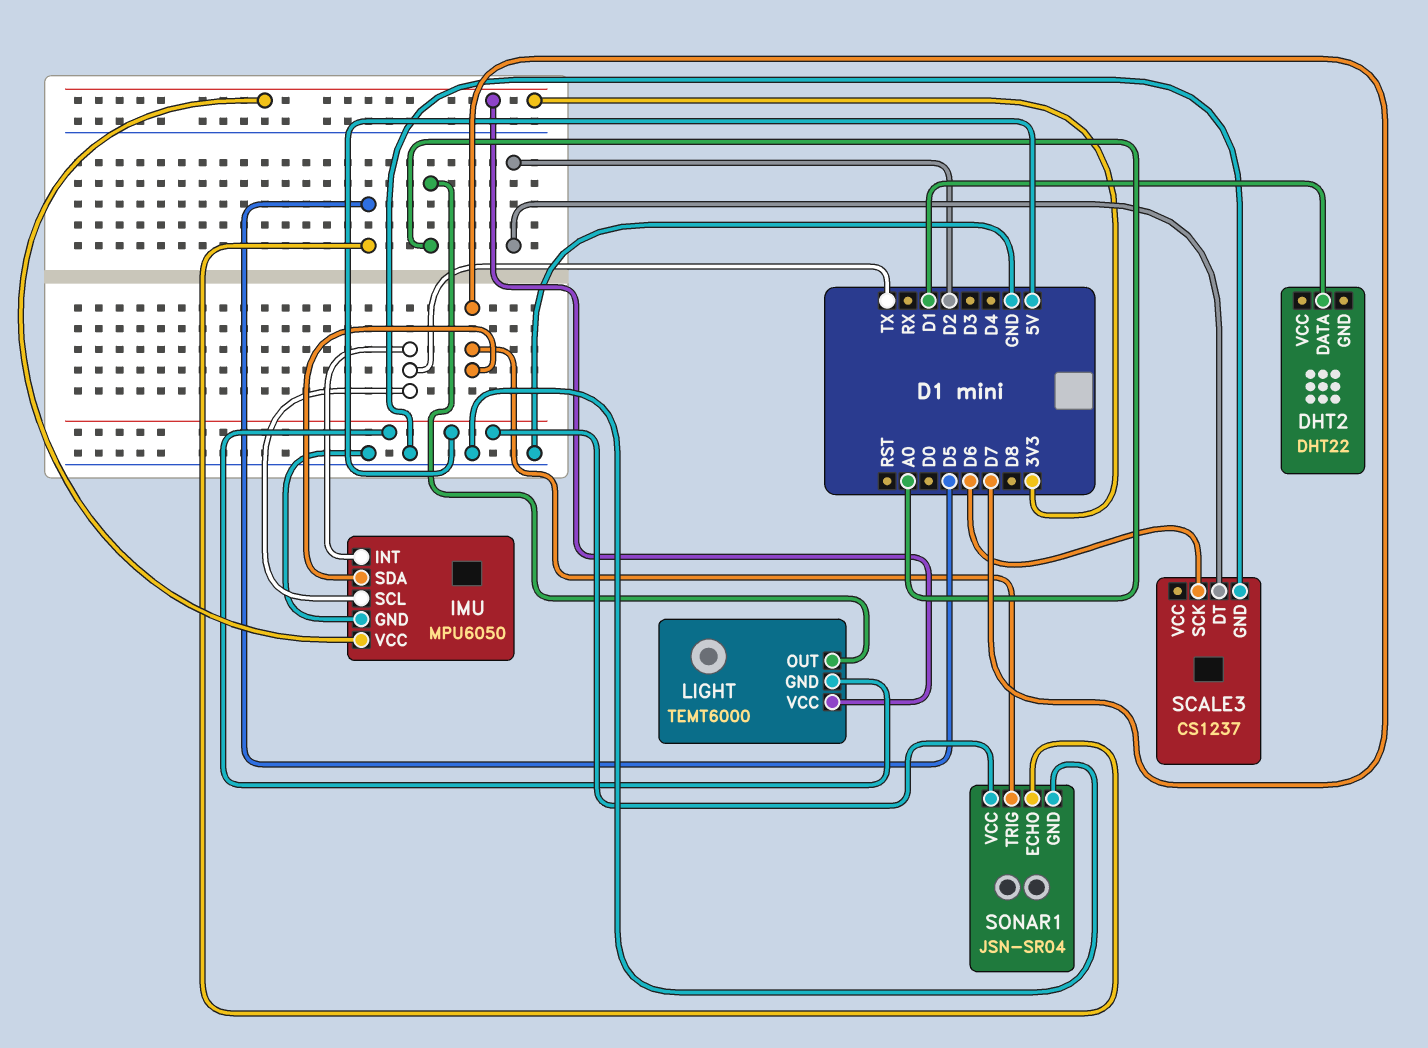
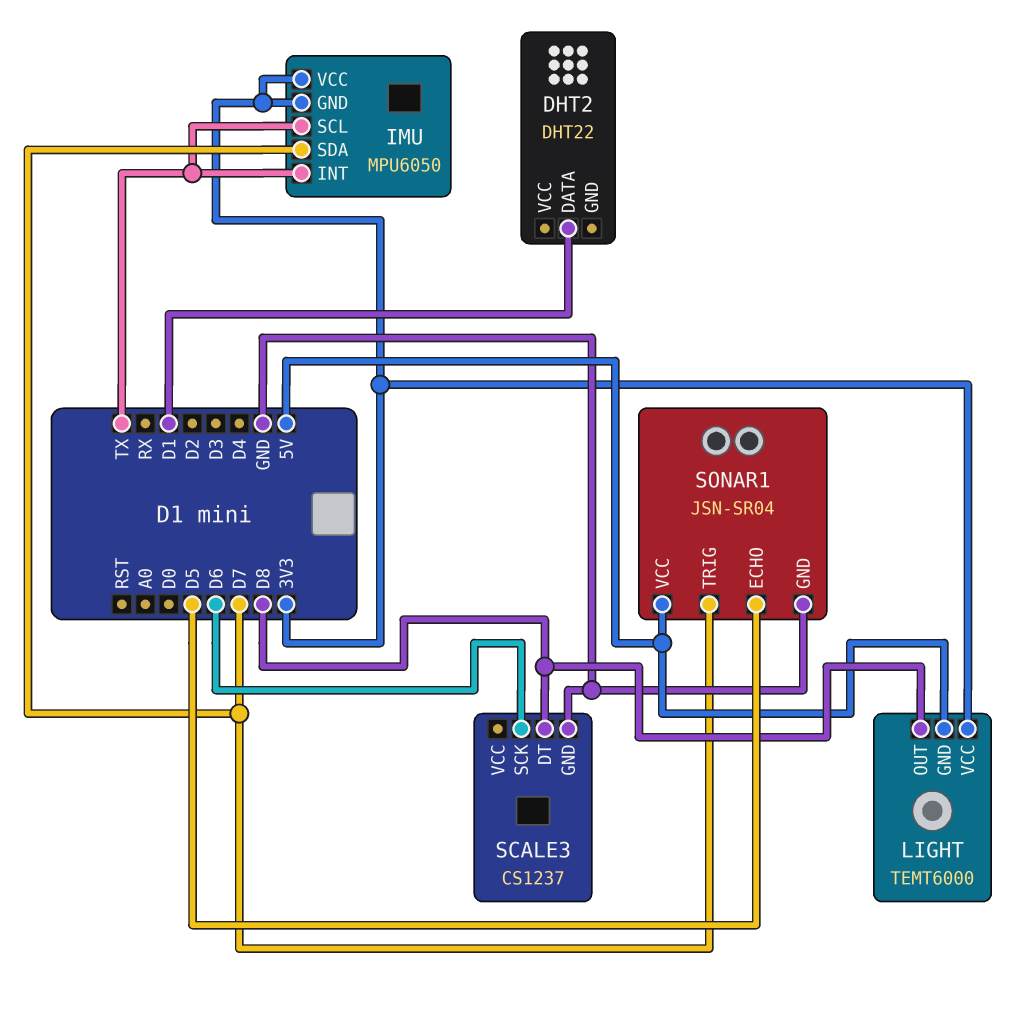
IMU pin GND: GND -> 3V3
LIGHT pin OUT: A0 -> D8
SCALE3 pin DT: D2 -> D8

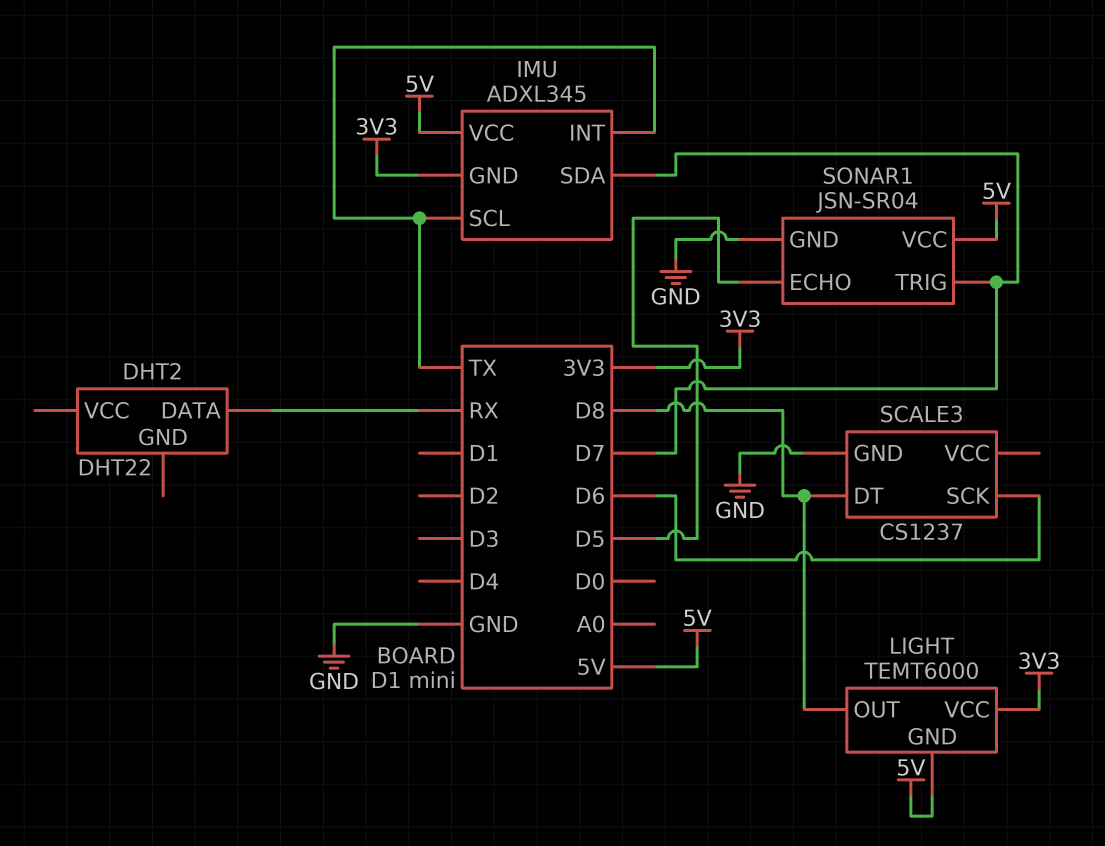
DHT2 pin DATA: D1 -> RX
IMU: MPU6050 -> ADXL345
IMU pin VCC: 3V3 -> 5V

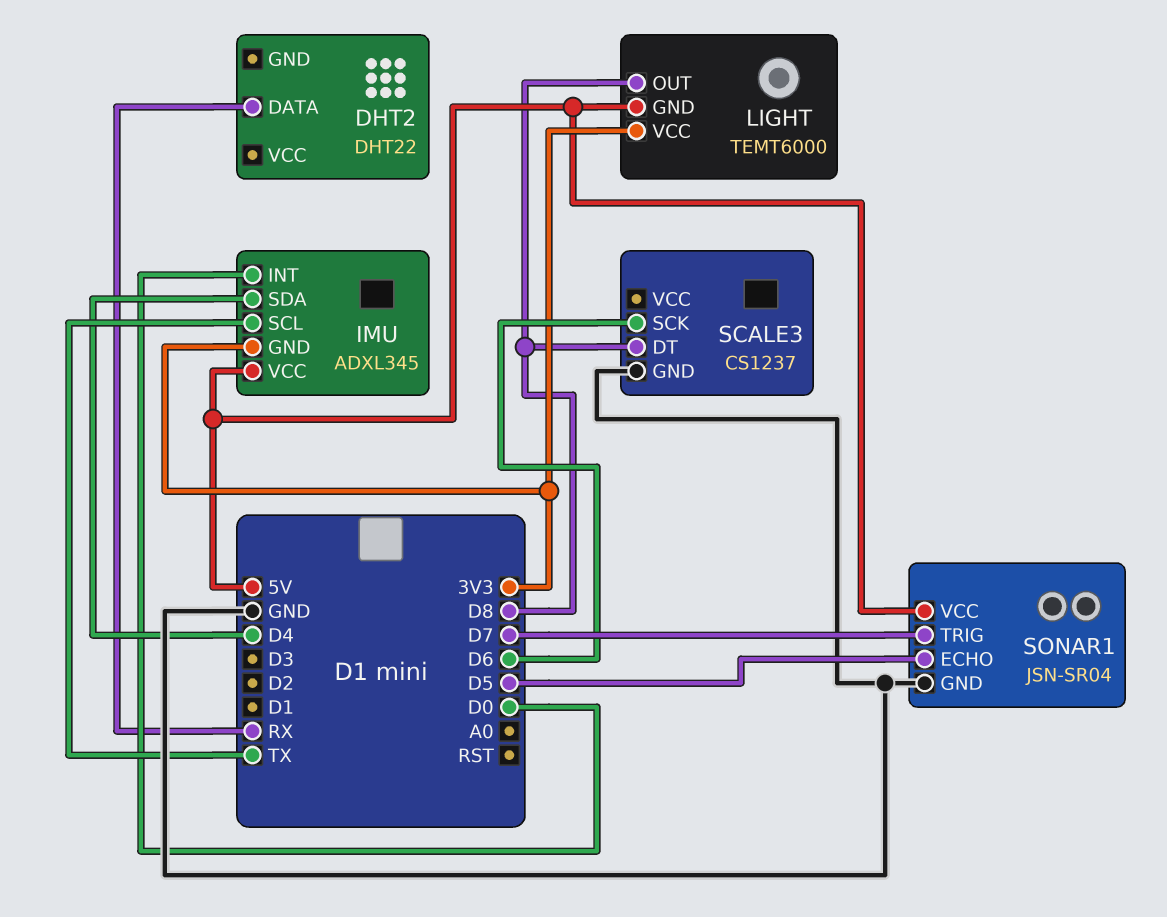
IMU pin INT: TX -> D0
IMU pin SDA: D7 -> D4

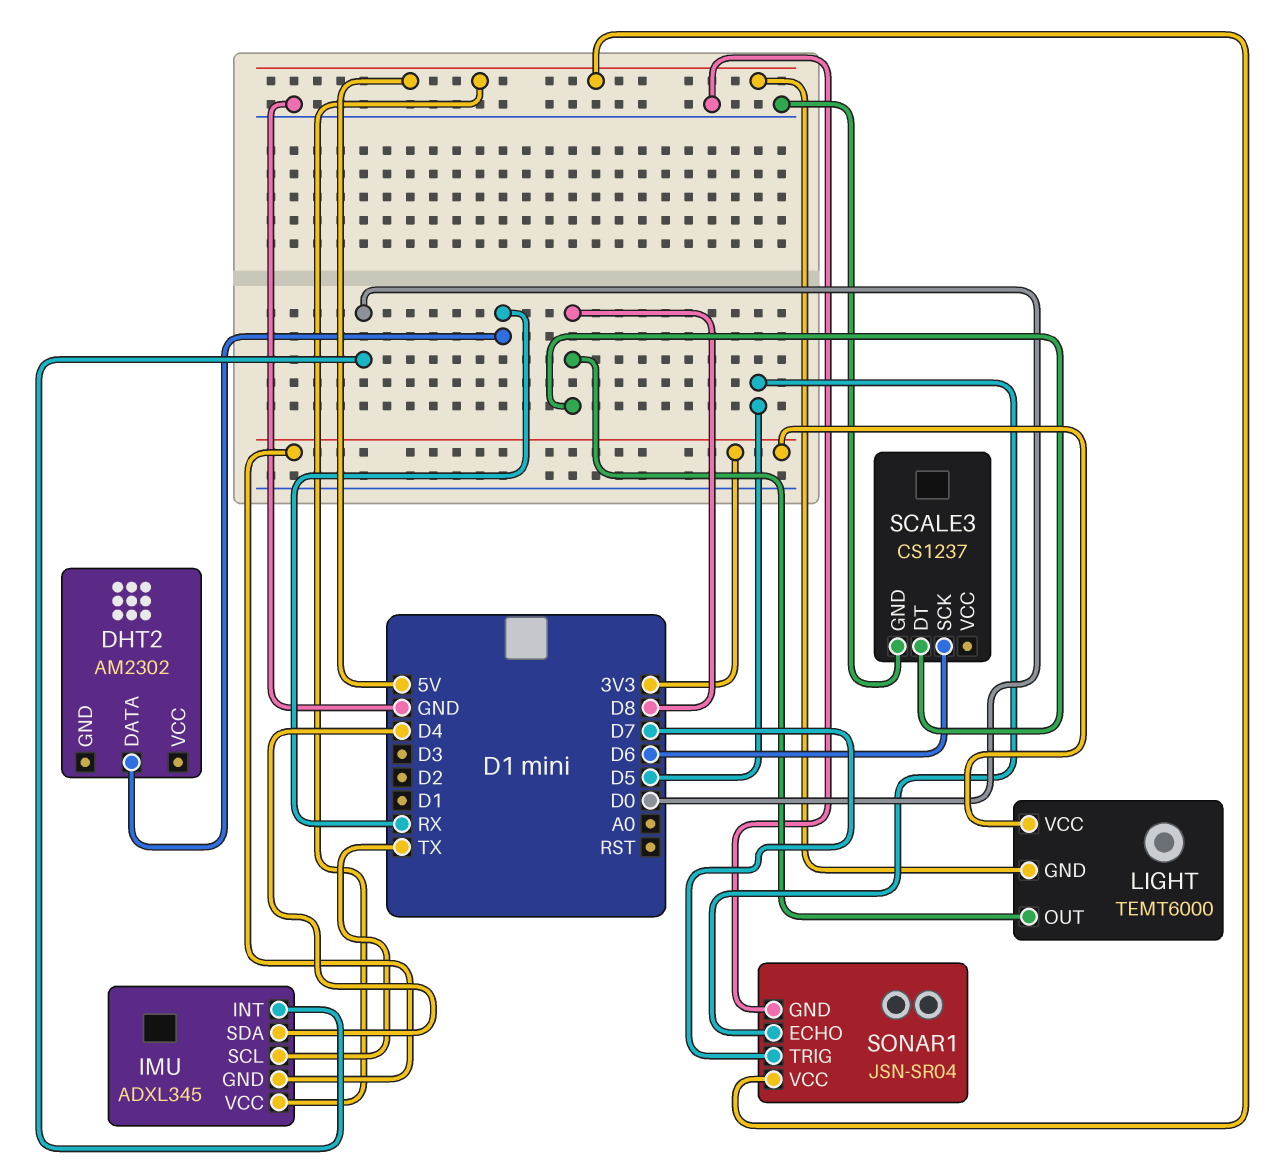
DHT2: DHT22 -> AM2302

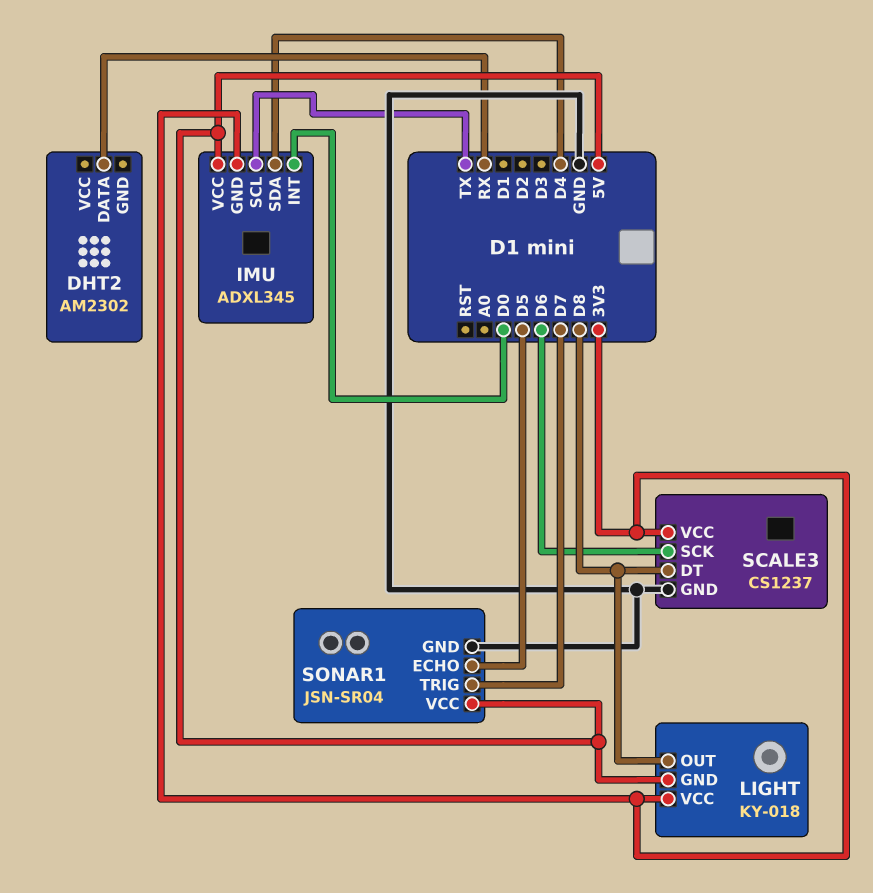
LIGHT: TEMT6000 -> KY-018
SCALE3 pin VCC: none -> 3V3

